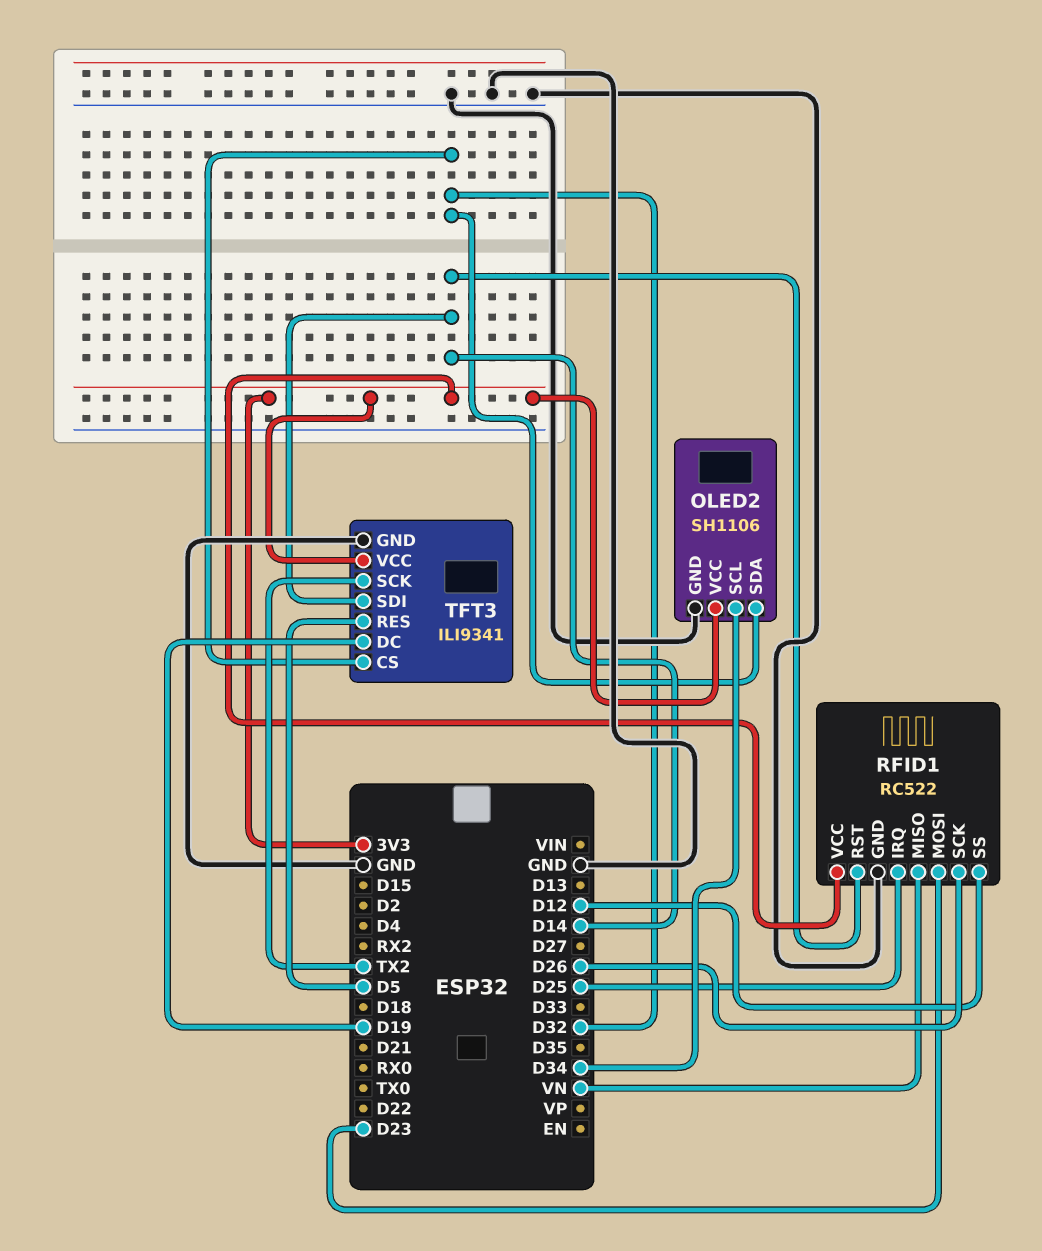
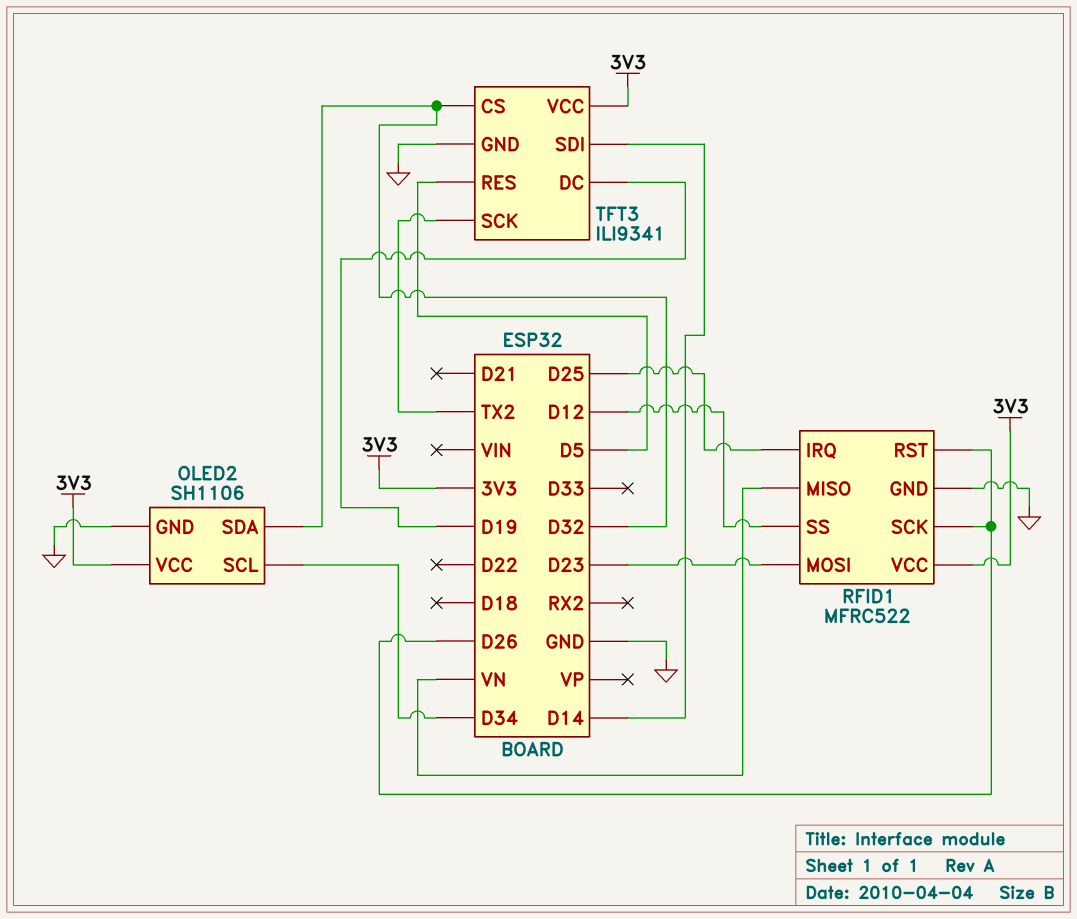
RFID1: RC522 -> MFRC522
RFID1 pin RST: D14 -> D26

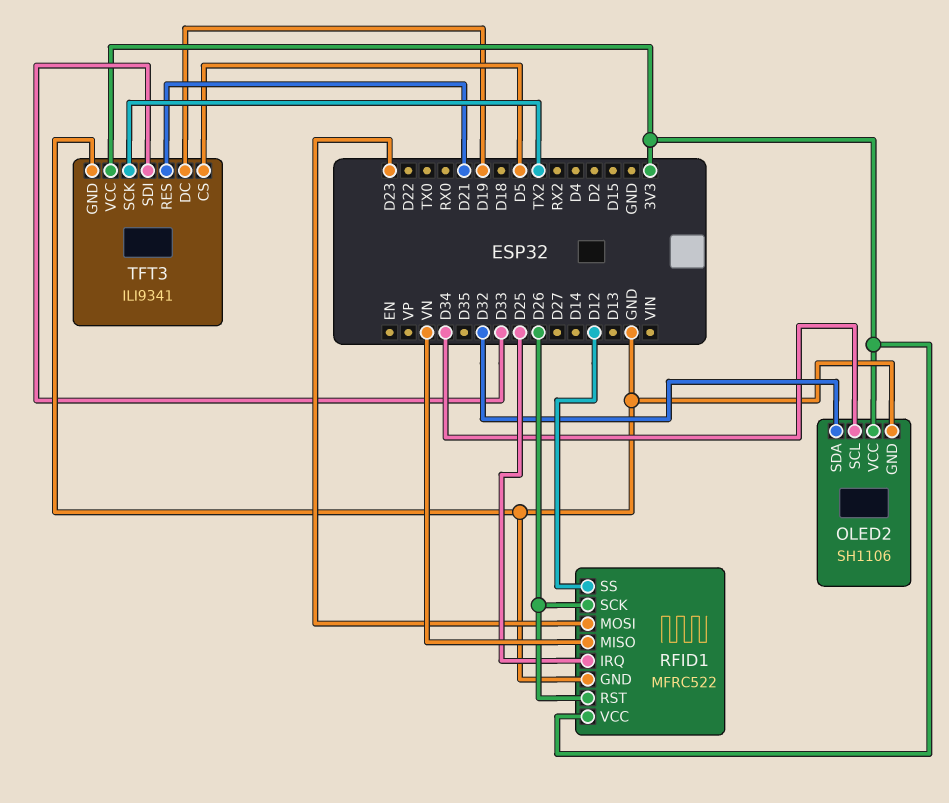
TFT3 pin CS: D32 -> D5
TFT3 pin RES: D5 -> D21
TFT3 pin SDI: D14 -> D33

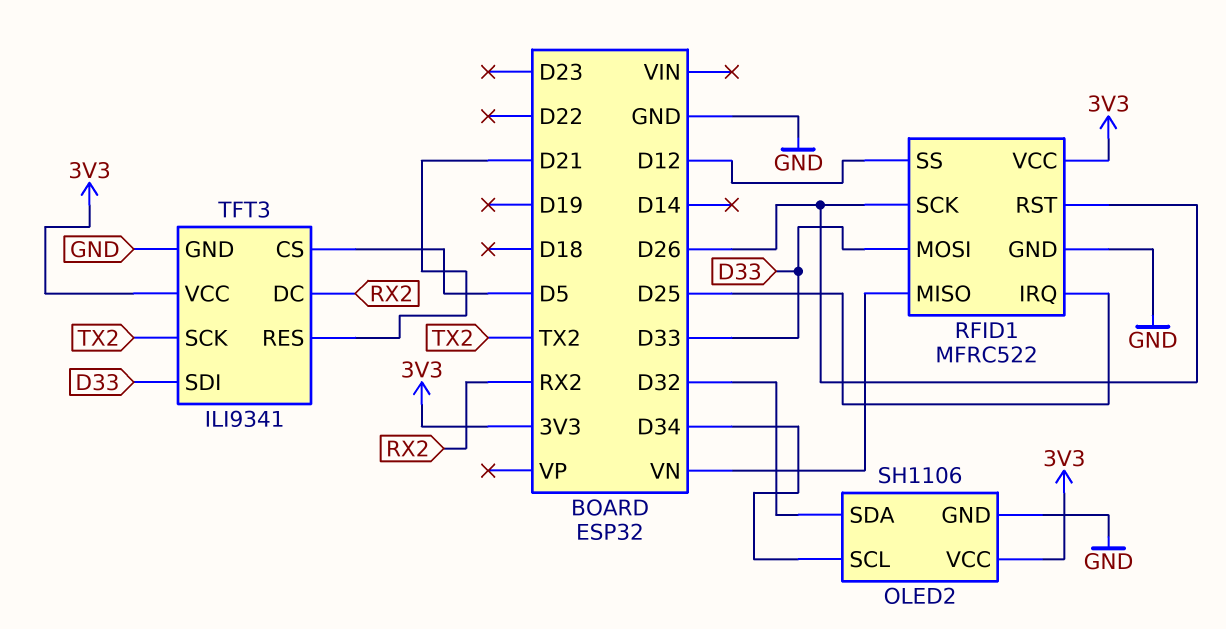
RFID1 pin MOSI: D23 -> D33
TFT3 pin DC: D19 -> RX2

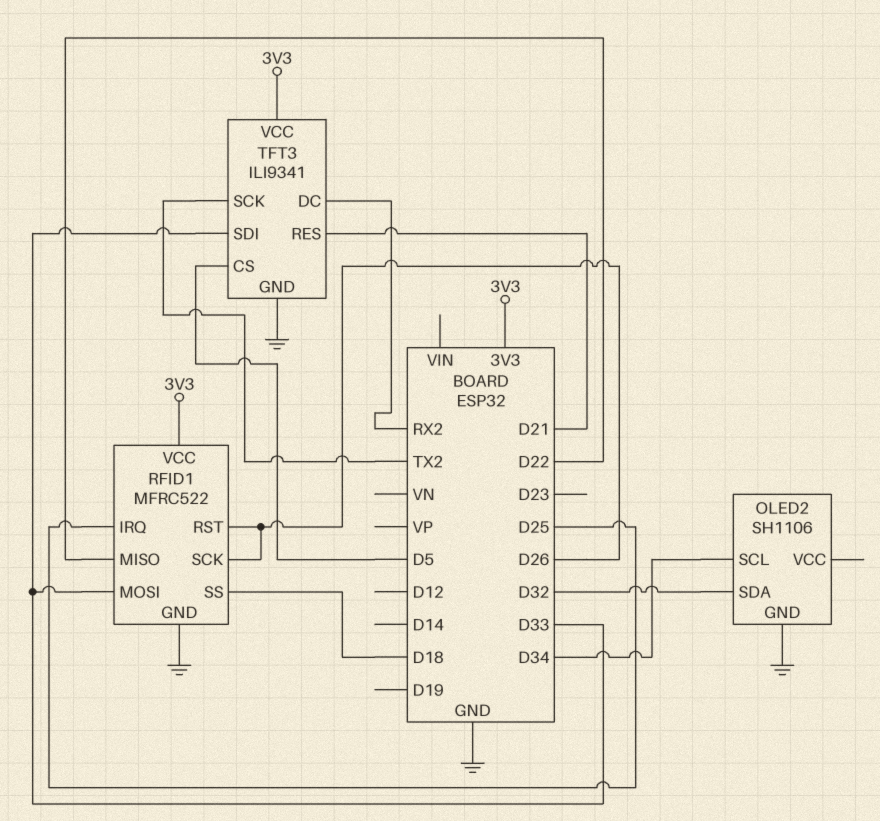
OLED2 pin VCC: 3V3 -> none
RFID1 pin MISO: VN -> D22
RFID1 pin SS: D12 -> D18

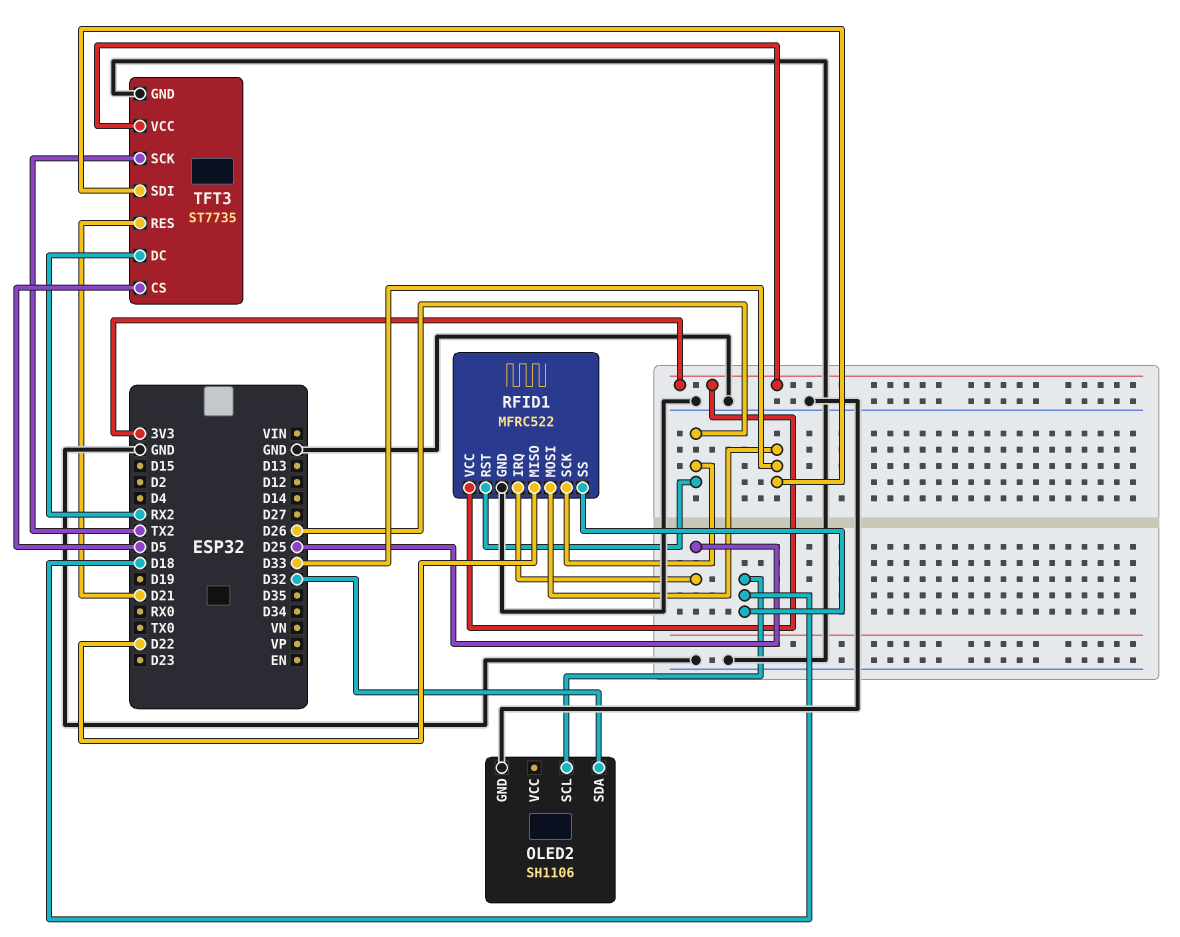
OLED2 pin SCL: D34 -> D18
TFT3: ILI9341 -> ST7735

